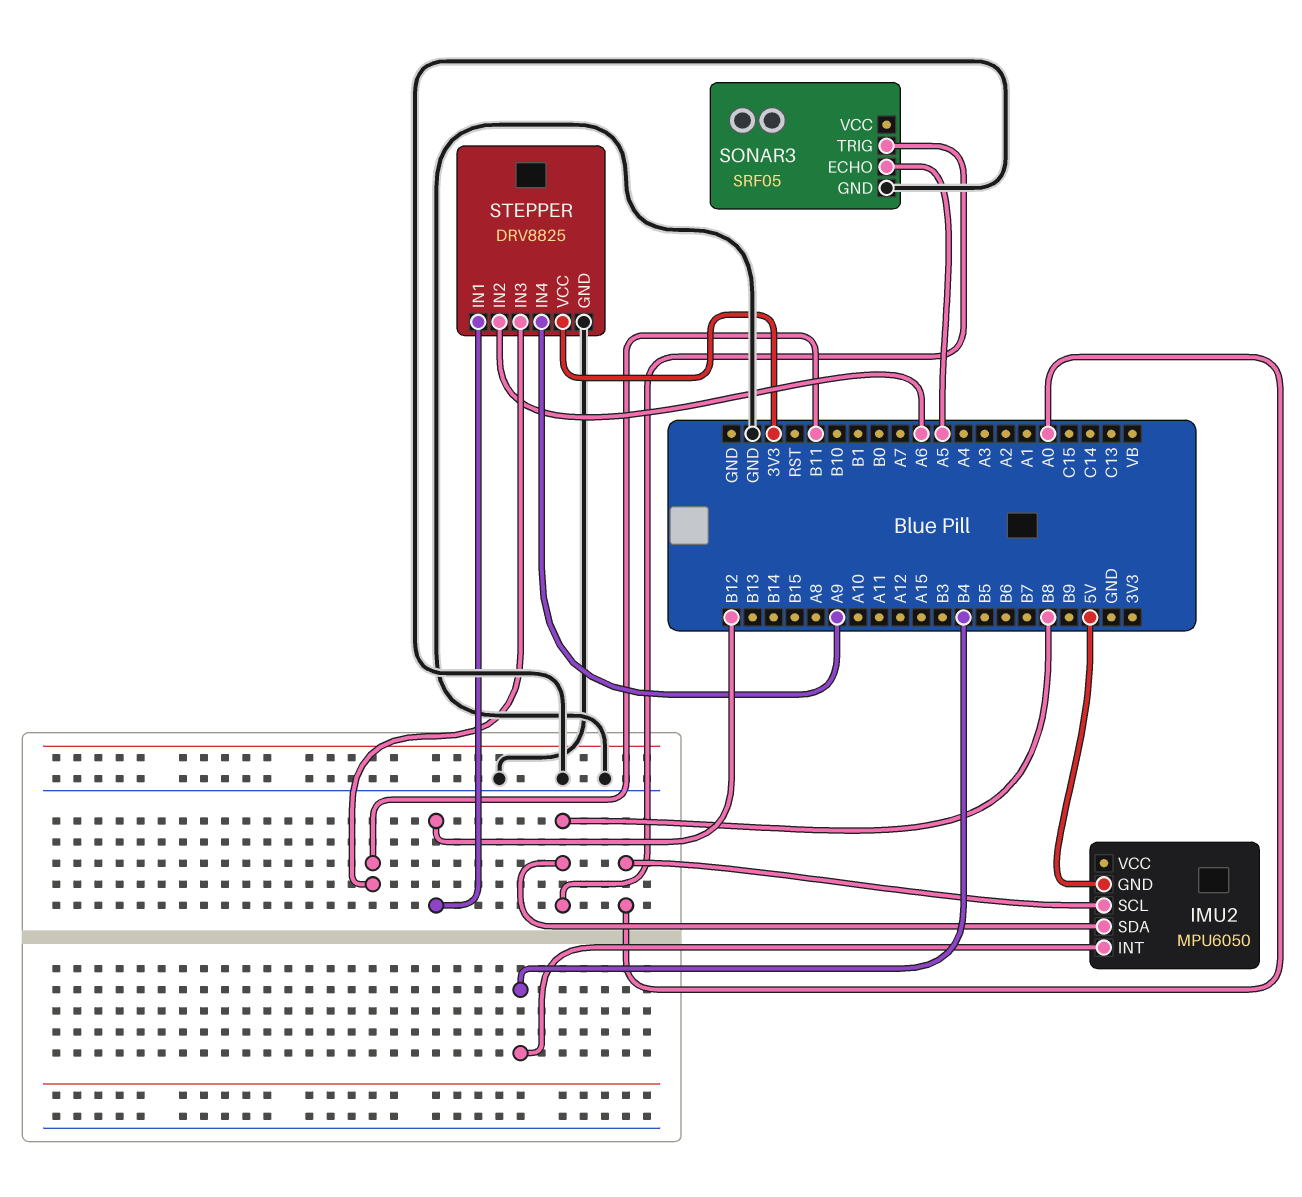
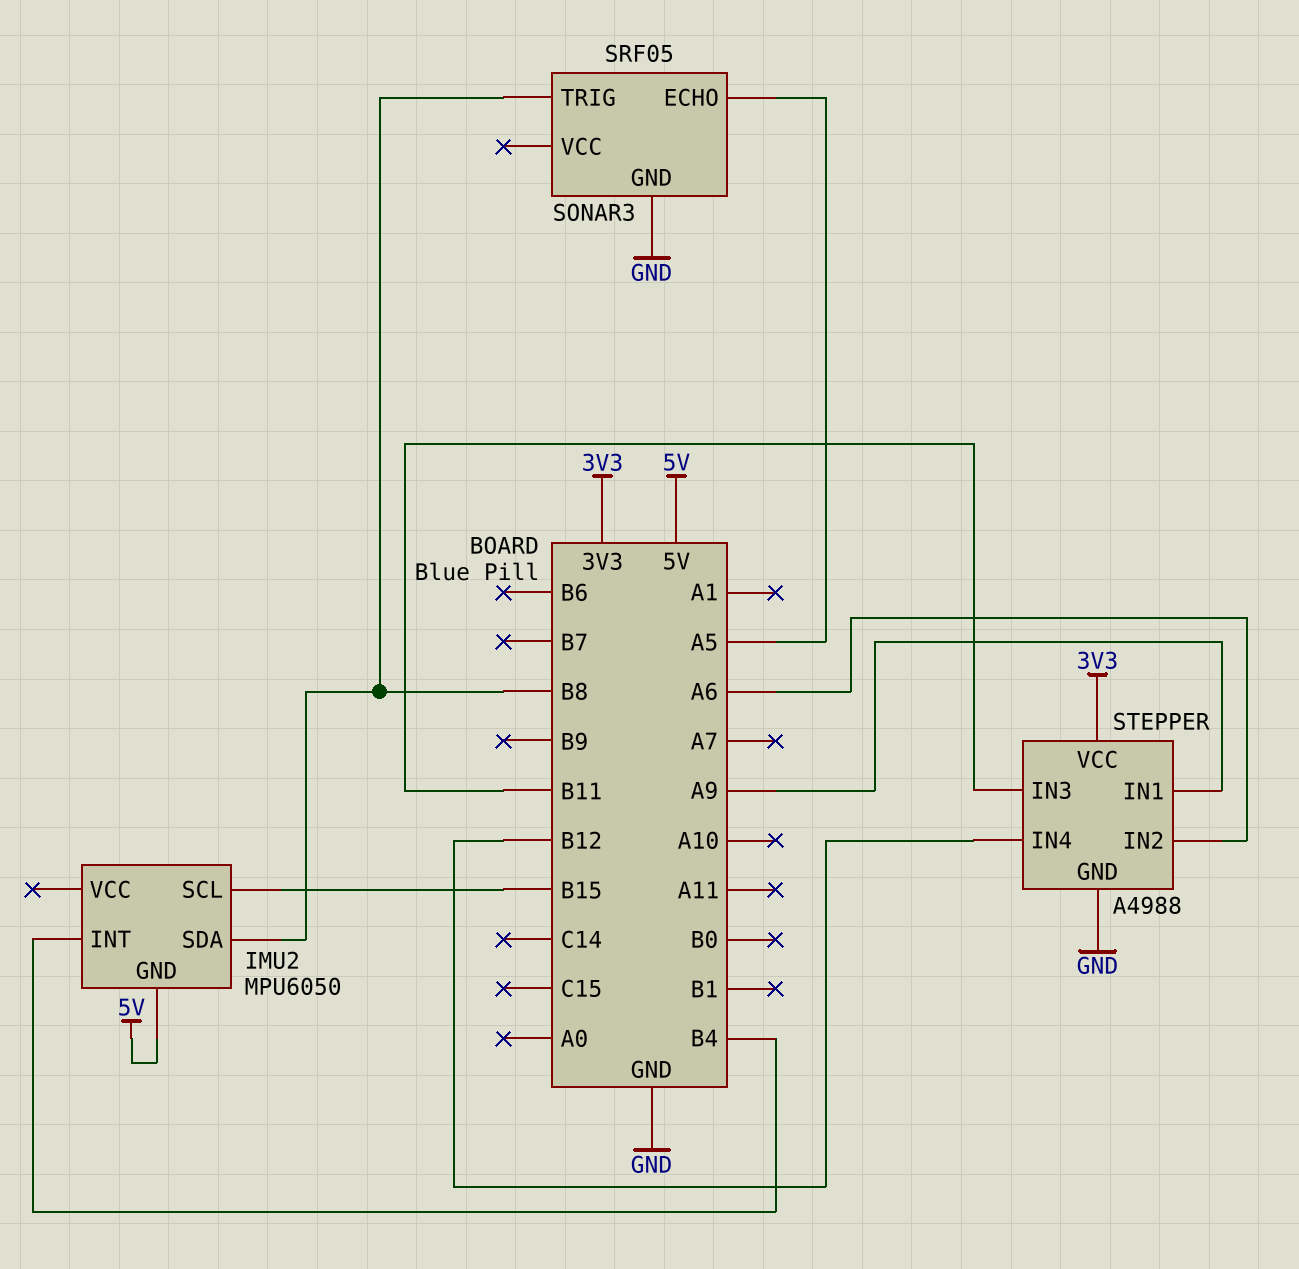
IMU2 pin SCL: A0 -> B15
STEPPER: DRV8825 -> A4988
STEPPER pin IN1: B12 -> A9
STEPPER pin IN4: A9 -> B12

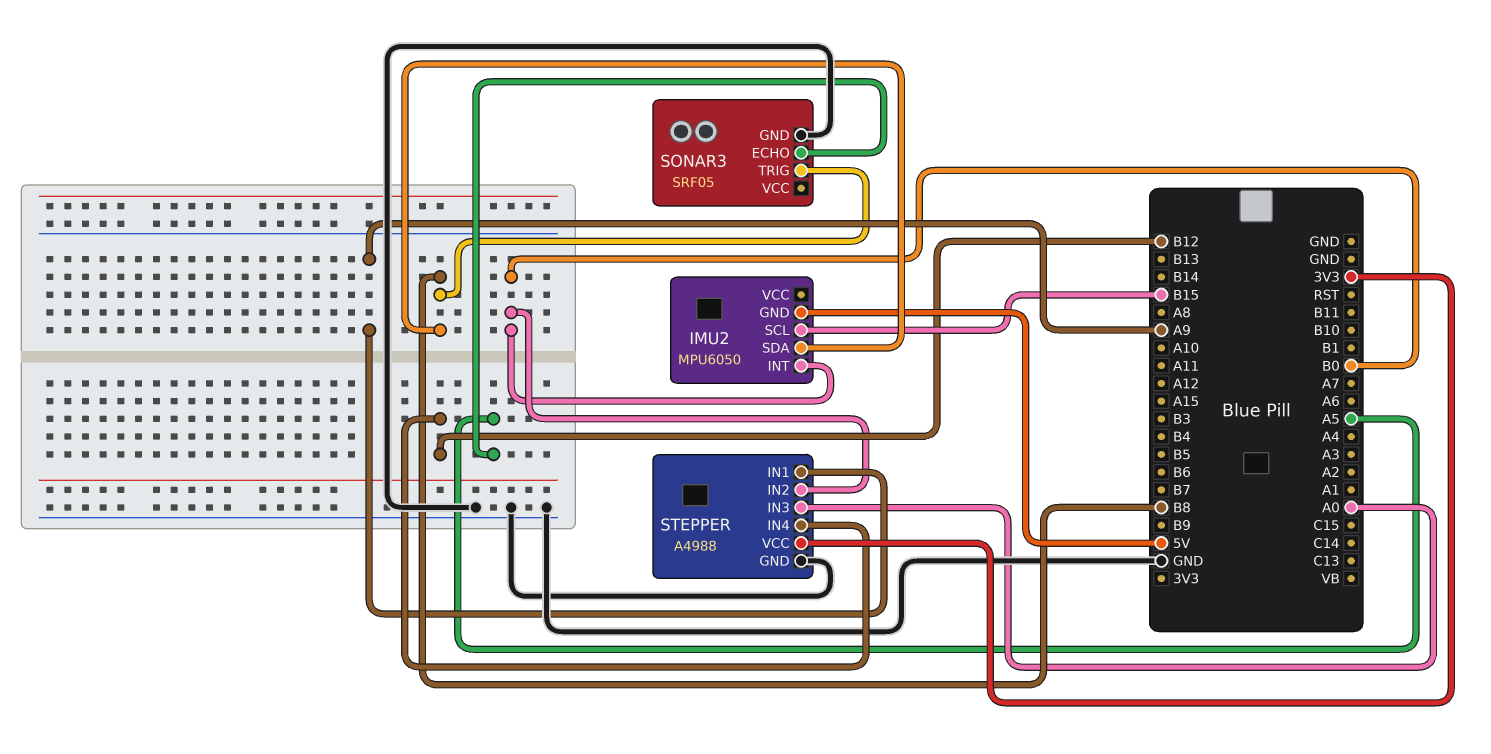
IMU2 pin INT: B4 -> B0
STEPPER pin IN2: A6 -> B0
STEPPER pin IN3: B11 -> A0

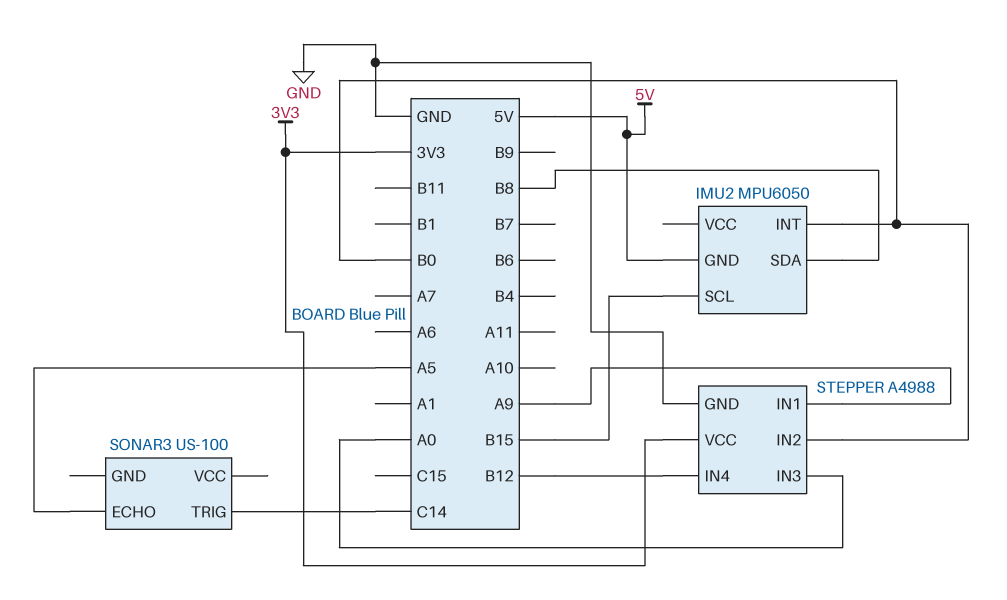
SONAR3: SRF05 -> US-100
SONAR3 pin GND: GND -> none
SONAR3 pin TRIG: B8 -> C14

